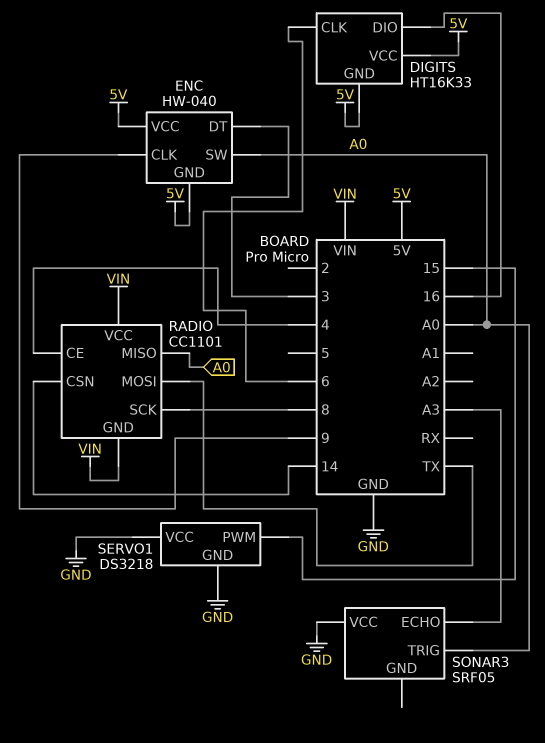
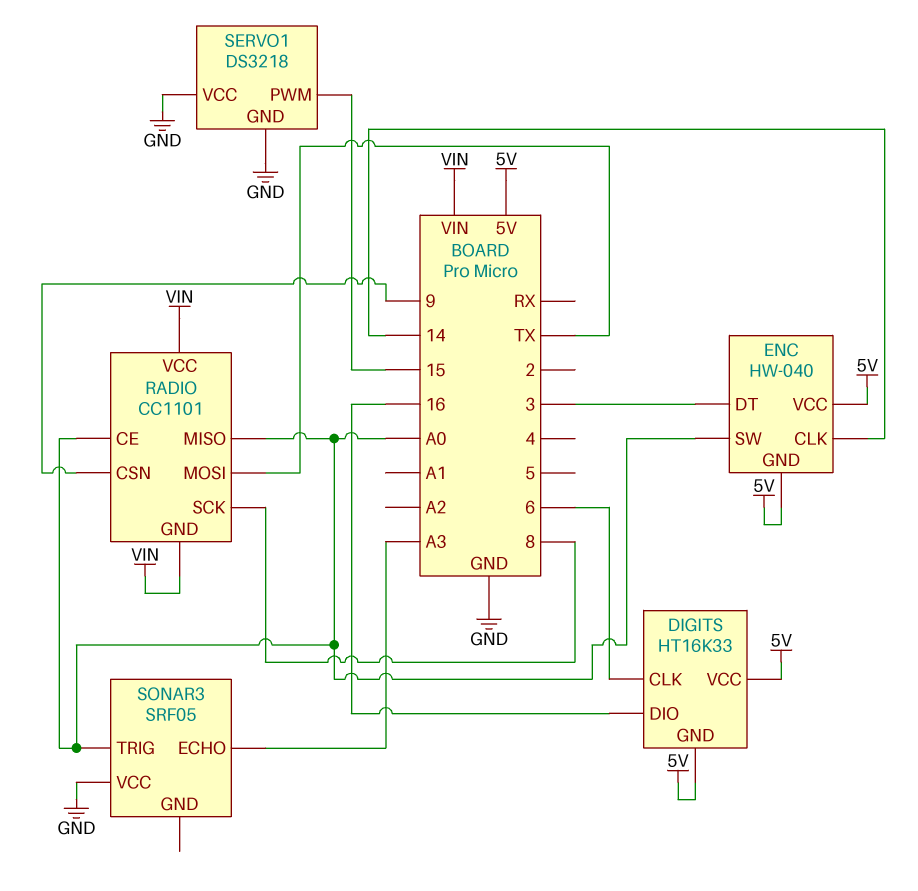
ENC pin CLK: 9 -> 14
RADIO pin CE: 4 -> A0
RADIO pin CSN: 14 -> 9

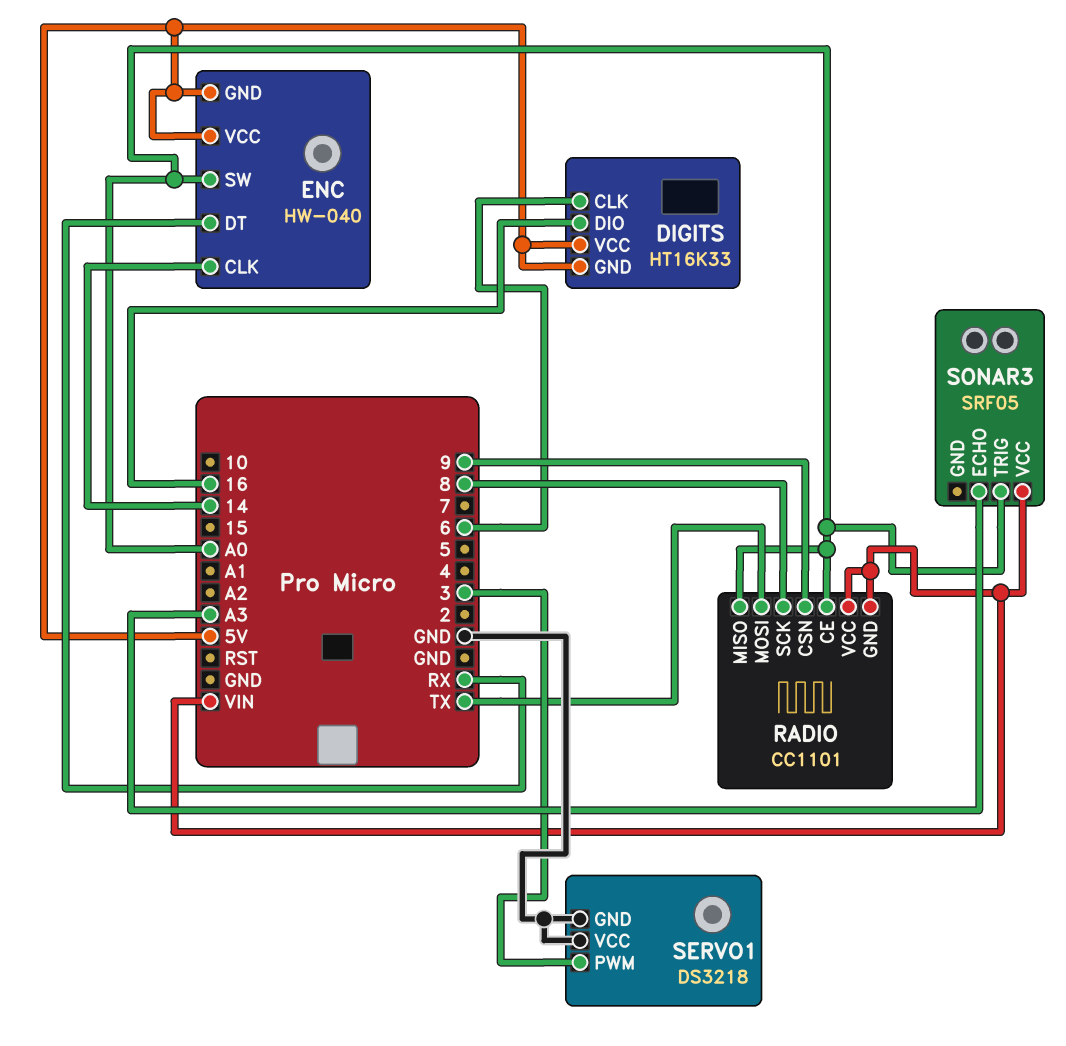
ENC pin DT: 3 -> RX
SERVO1 pin PWM: 15 -> 3
SONAR3 pin VCC: GND -> VIN

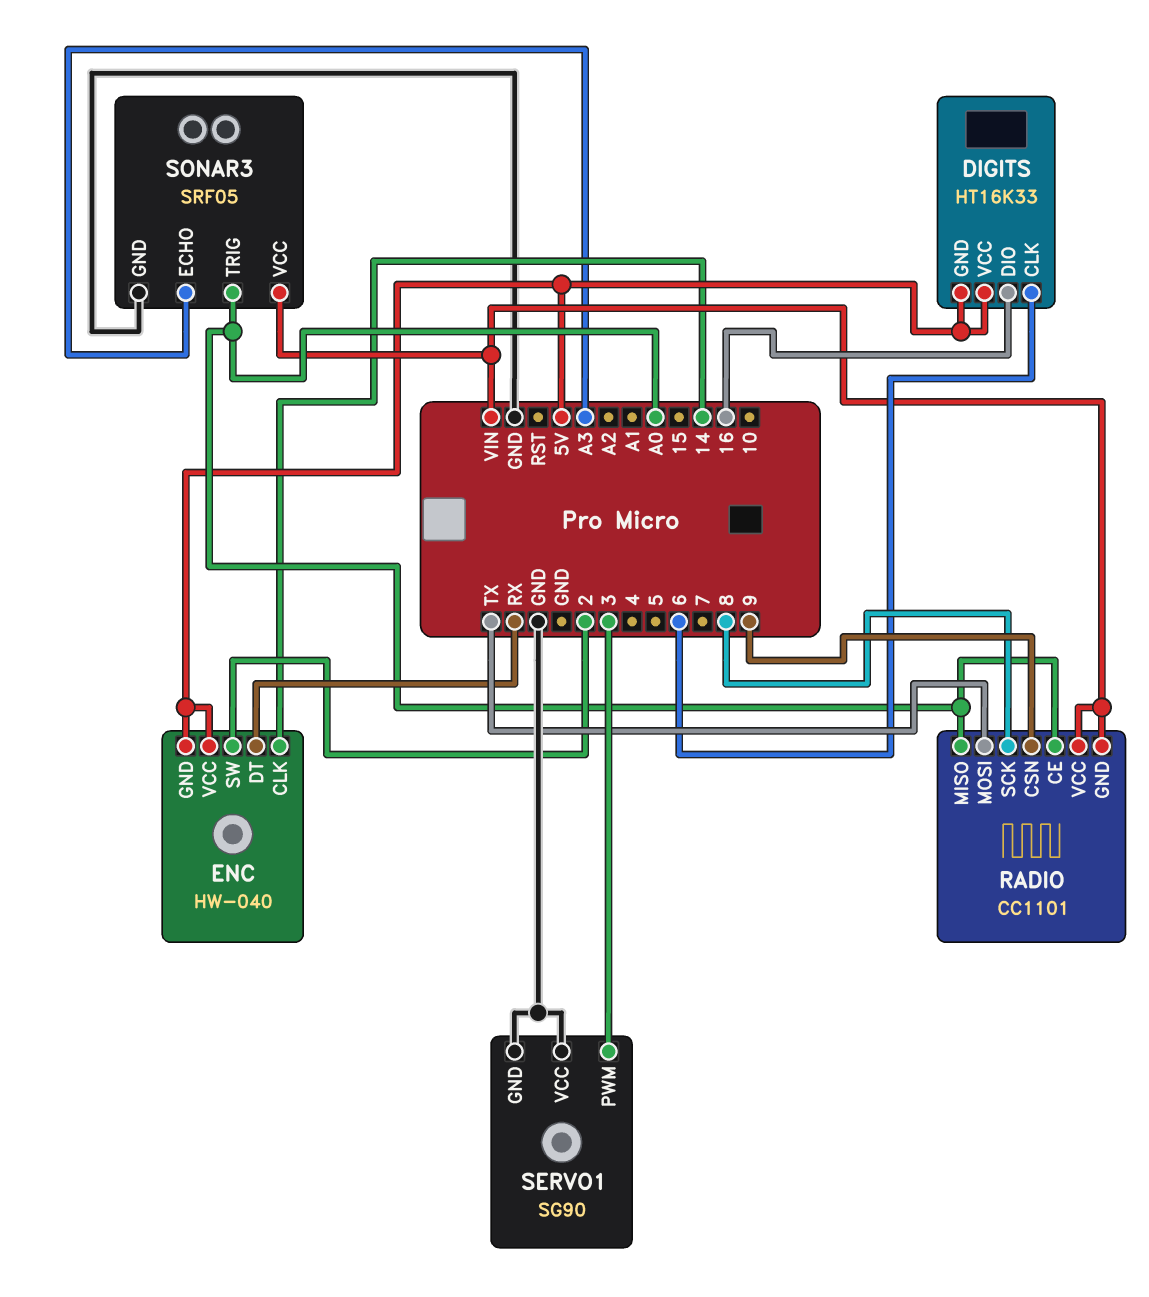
ENC pin SW: A0 -> 2
SERVO1: DS3218 -> SG90
SONAR3 pin GND: none -> GND

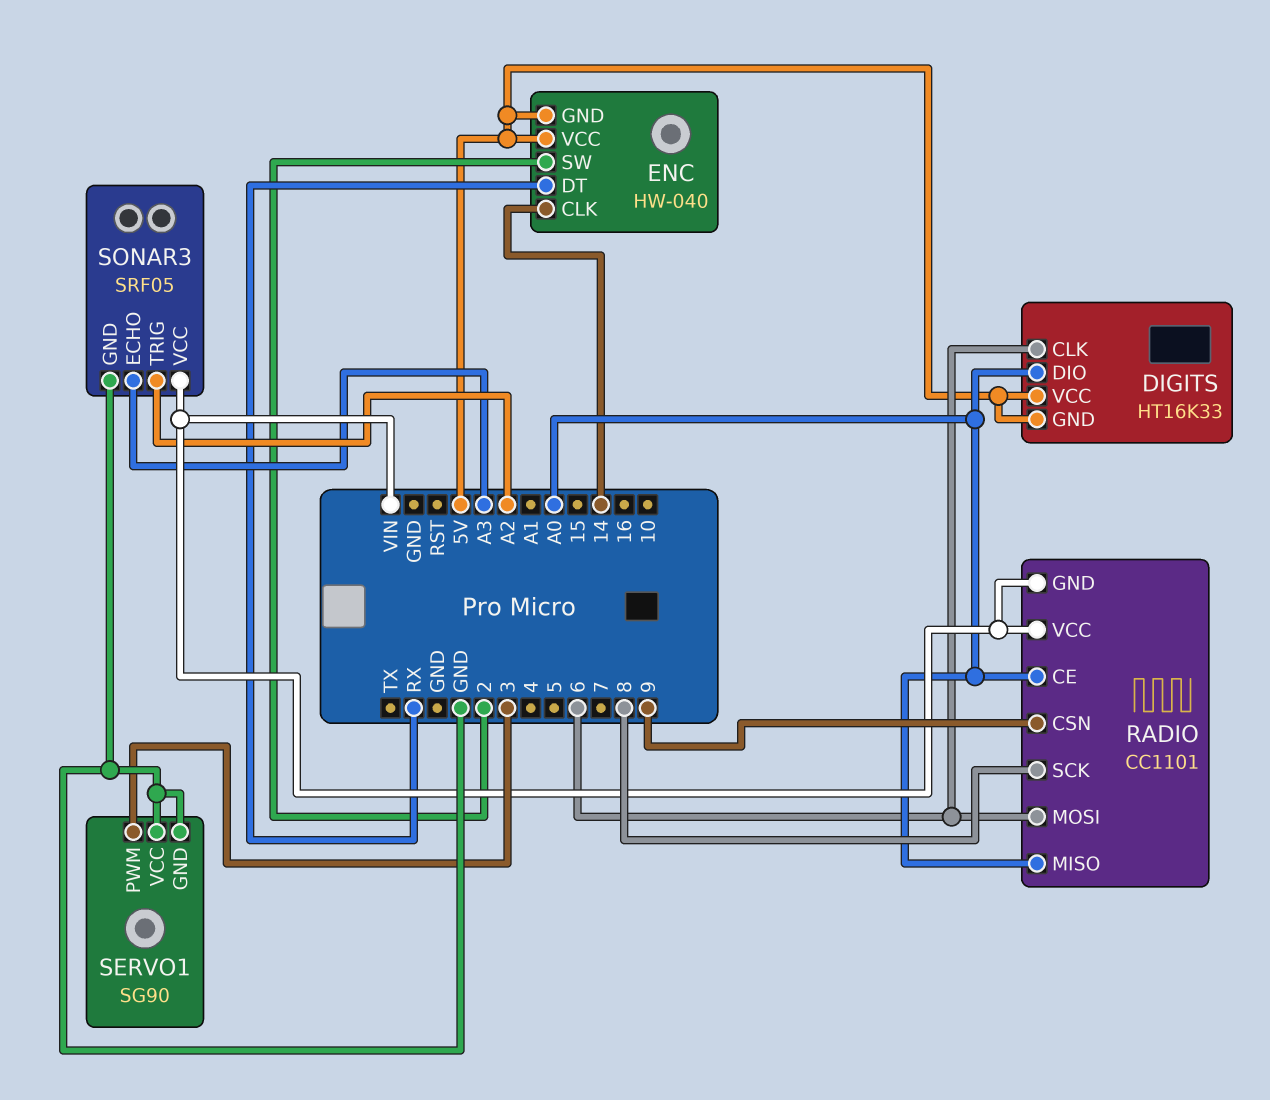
DIGITS pin DIO: 16 -> A0
RADIO pin MOSI: TX -> 6
SONAR3 pin TRIG: A0 -> A2

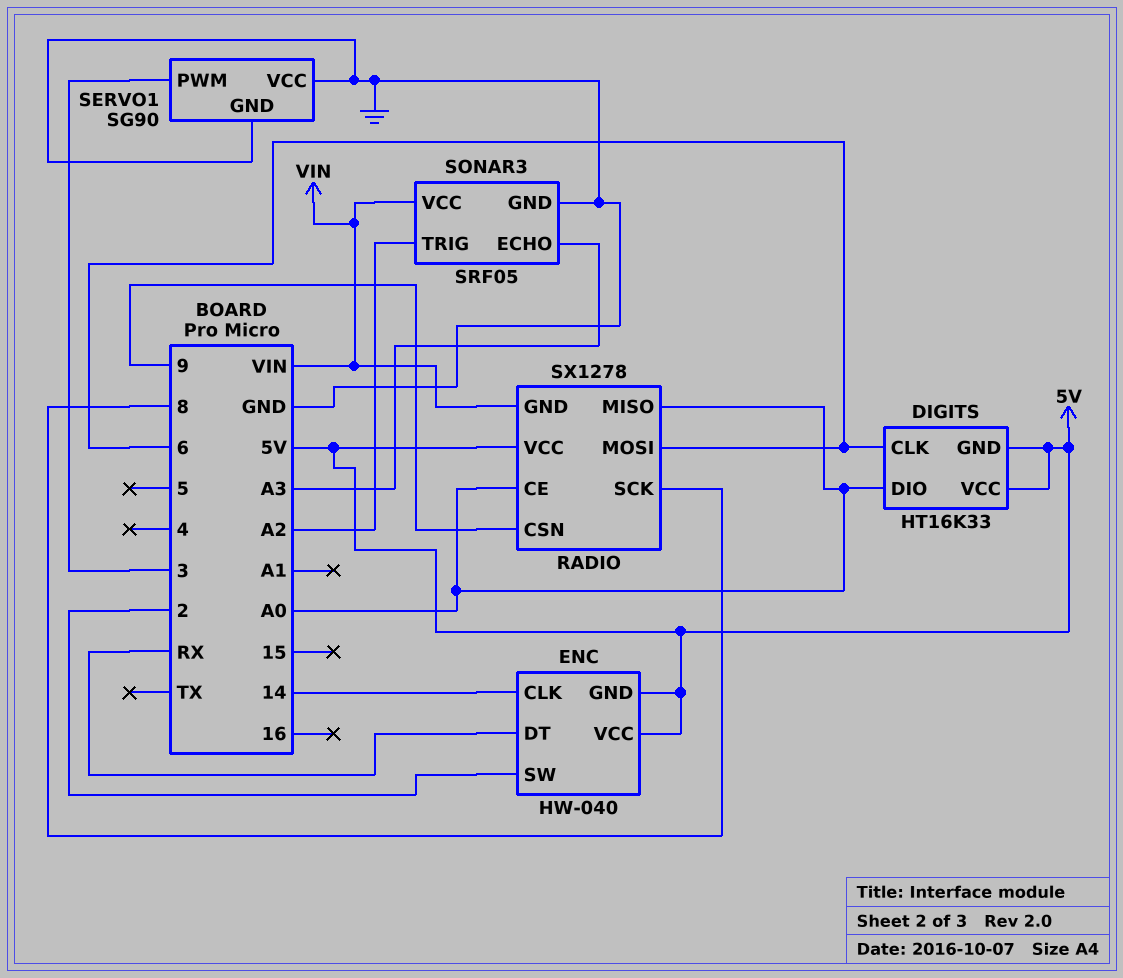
RADIO: CC1101 -> SX1278
RADIO pin VCC: VIN -> 5V

